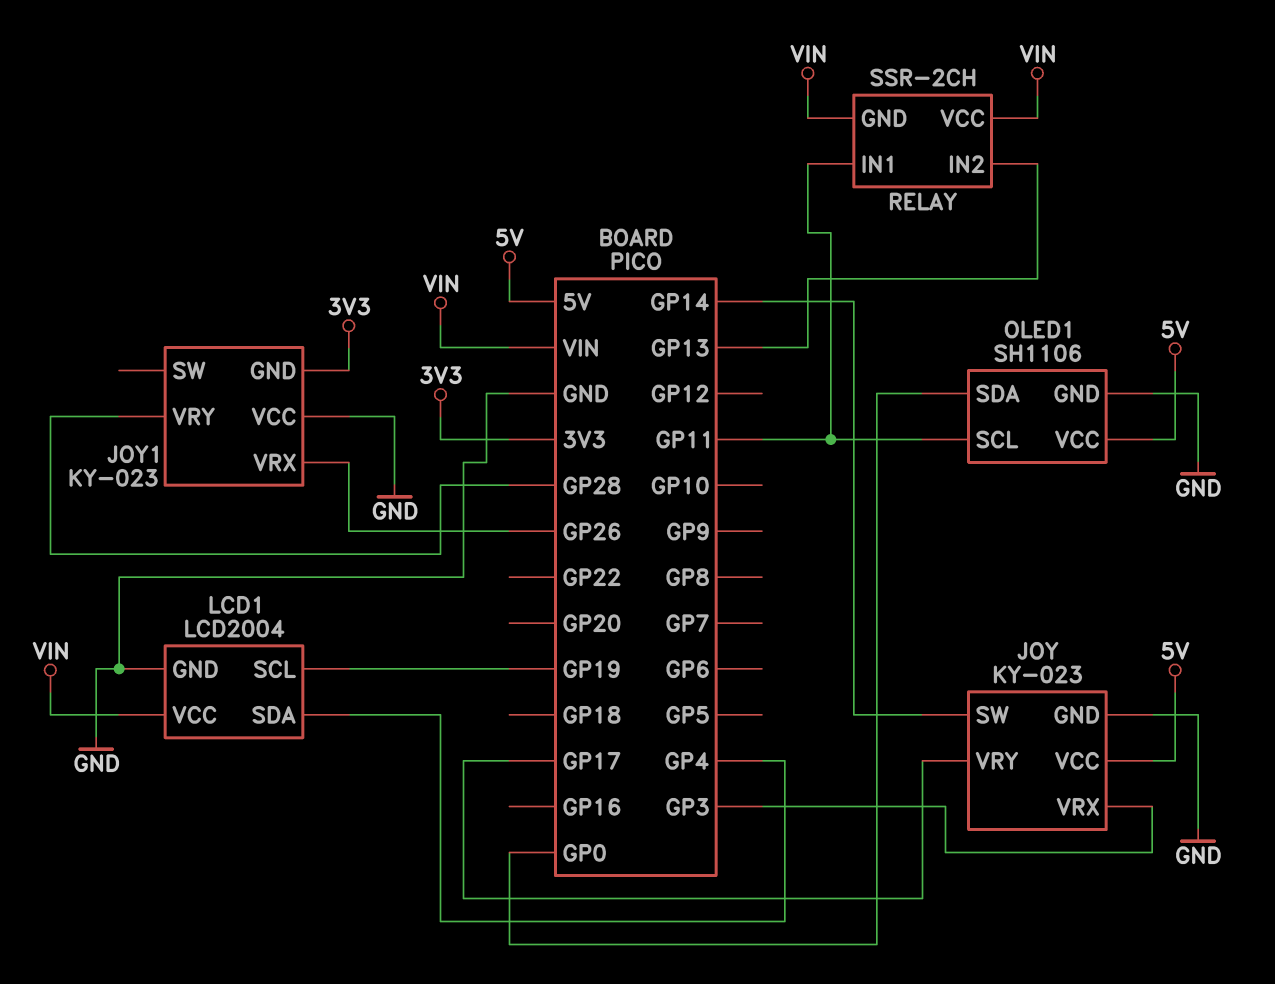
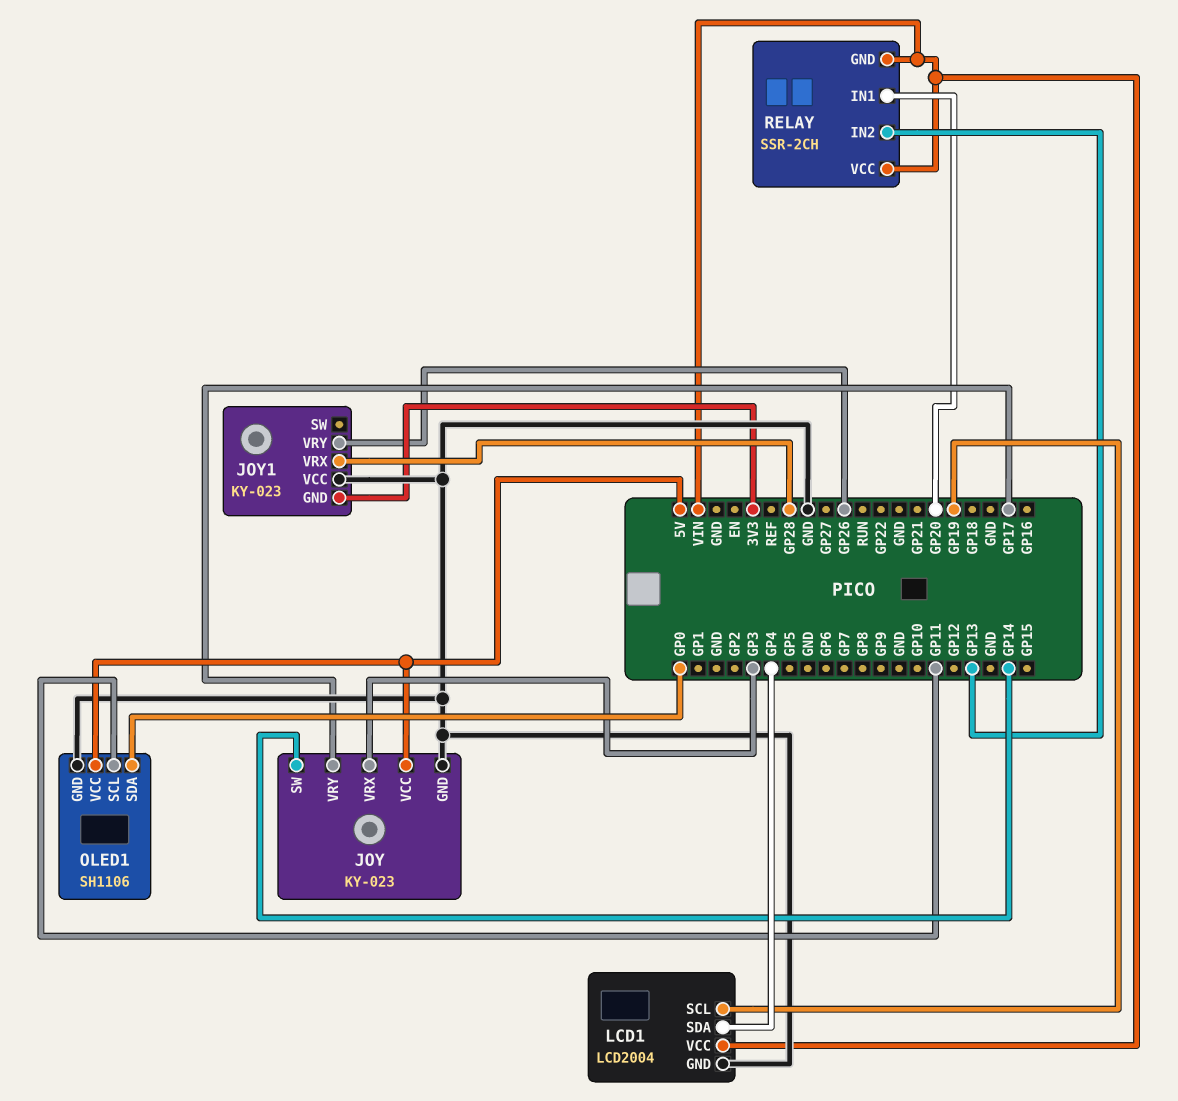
JOY1 pin VRX: GP26 -> GP28
JOY1 pin VRY: GP28 -> GP26
RELAY pin IN1: GP11 -> GP20

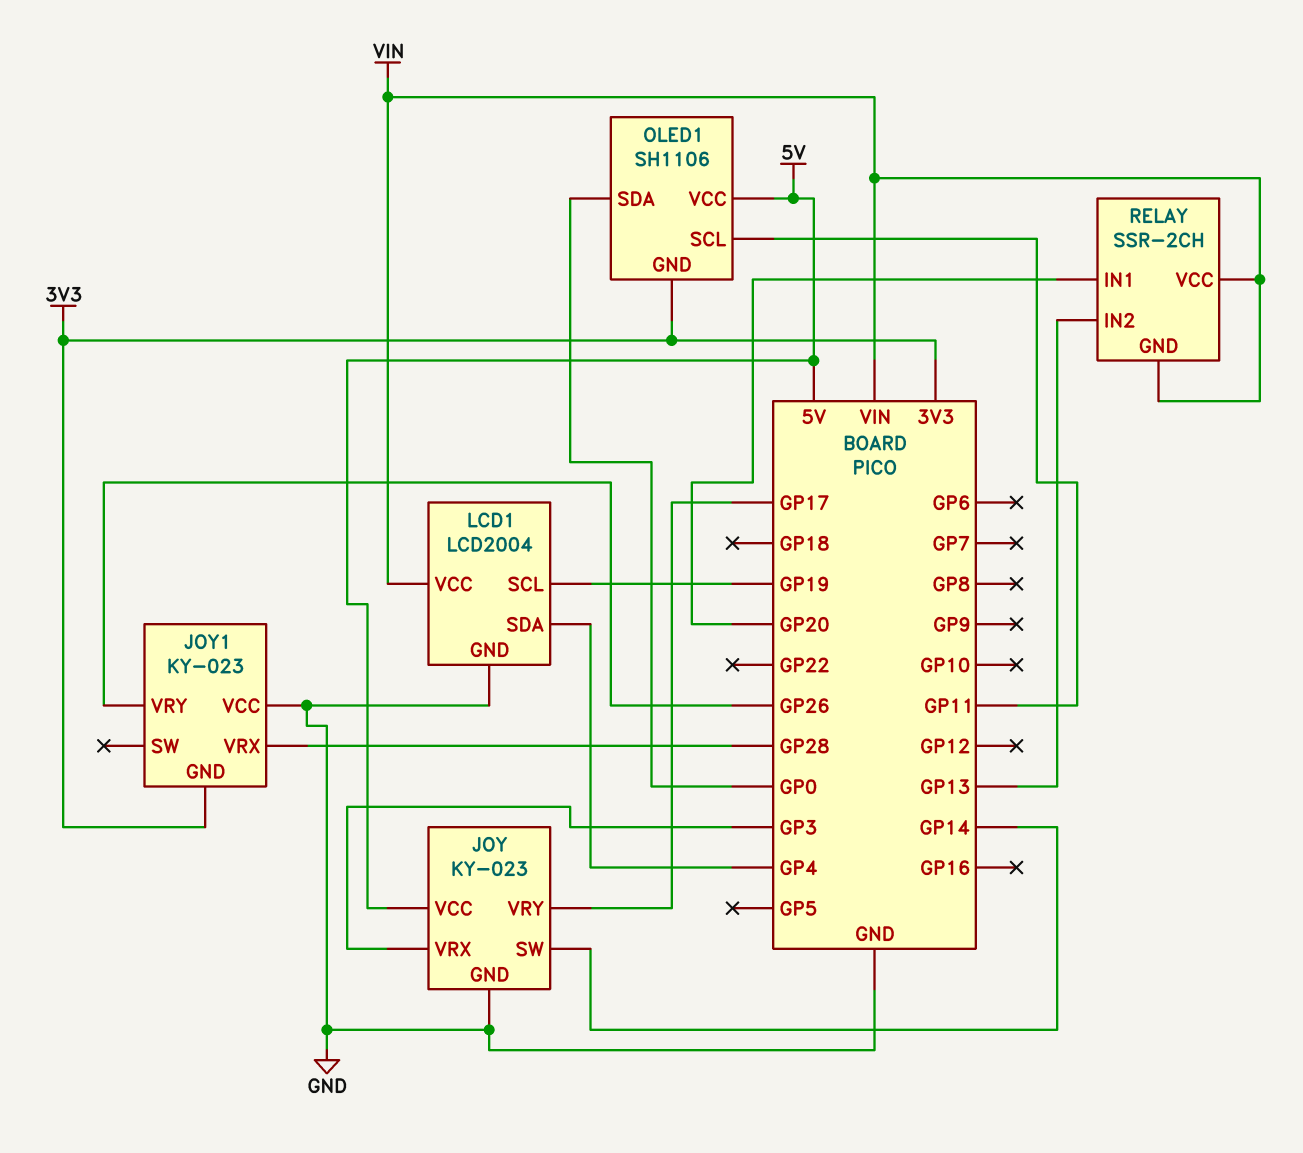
OLED1 pin GND: GND -> 3V3

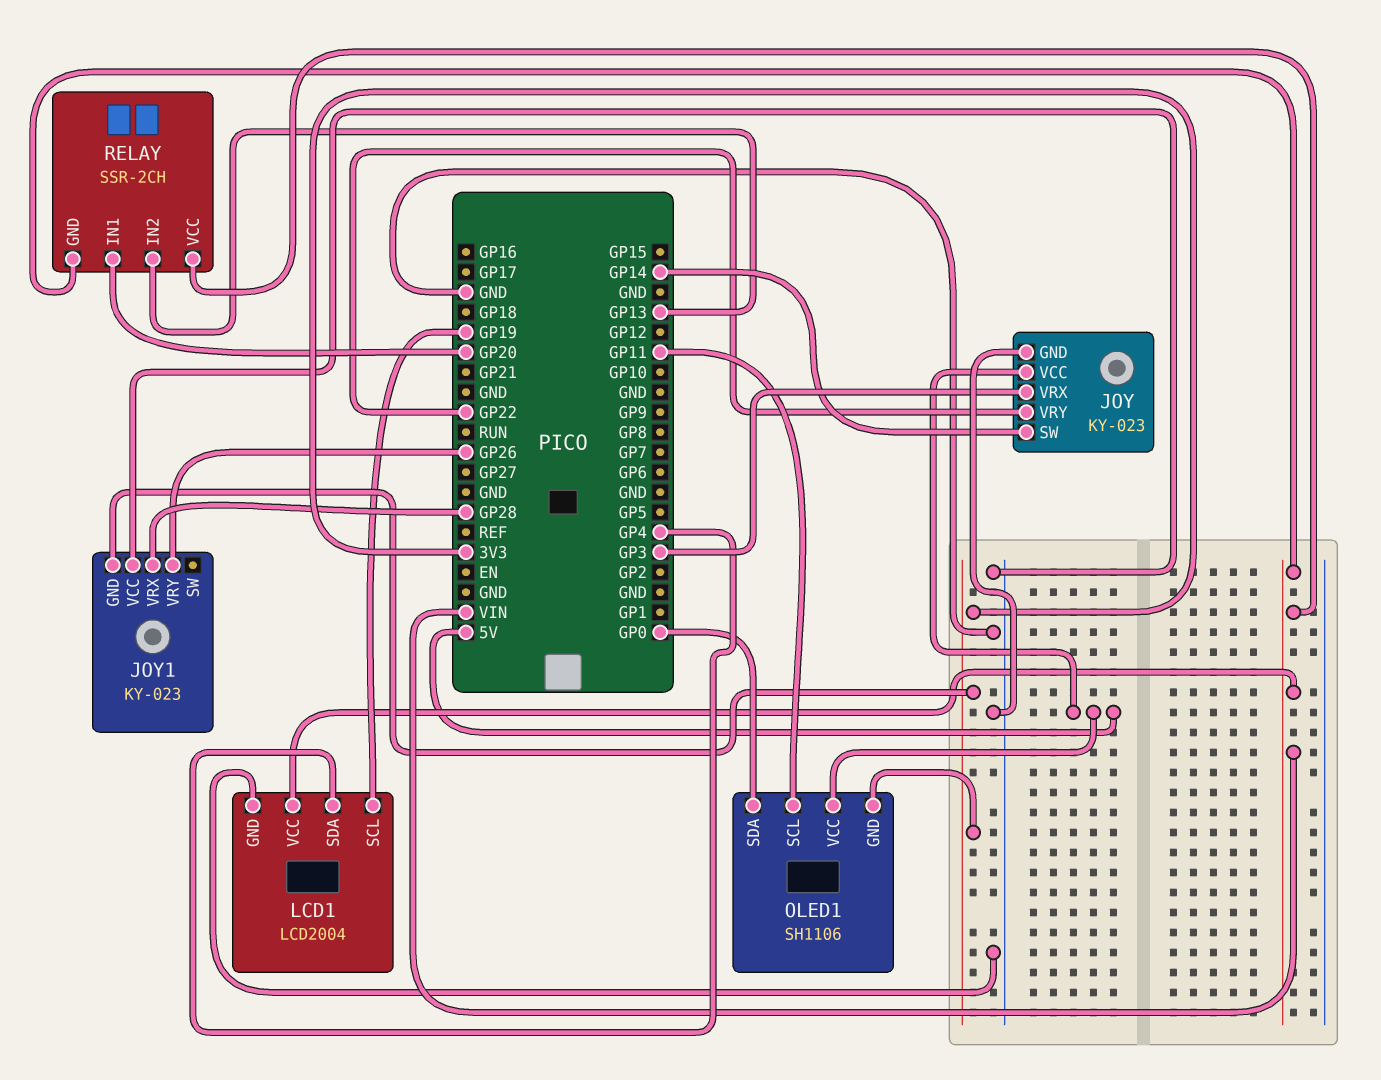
JOY pin VRY: GP17 -> GP22

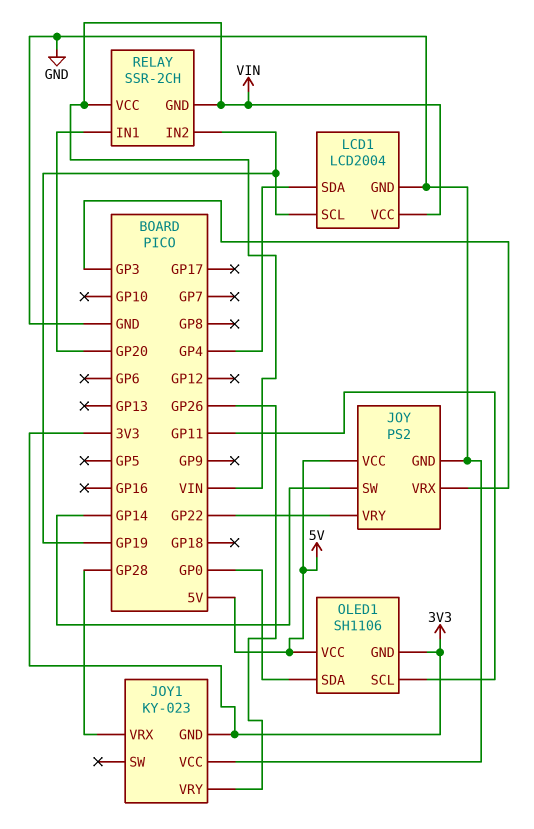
JOY: KY-023 -> PS2
RELAY pin IN2: GP13 -> GP19

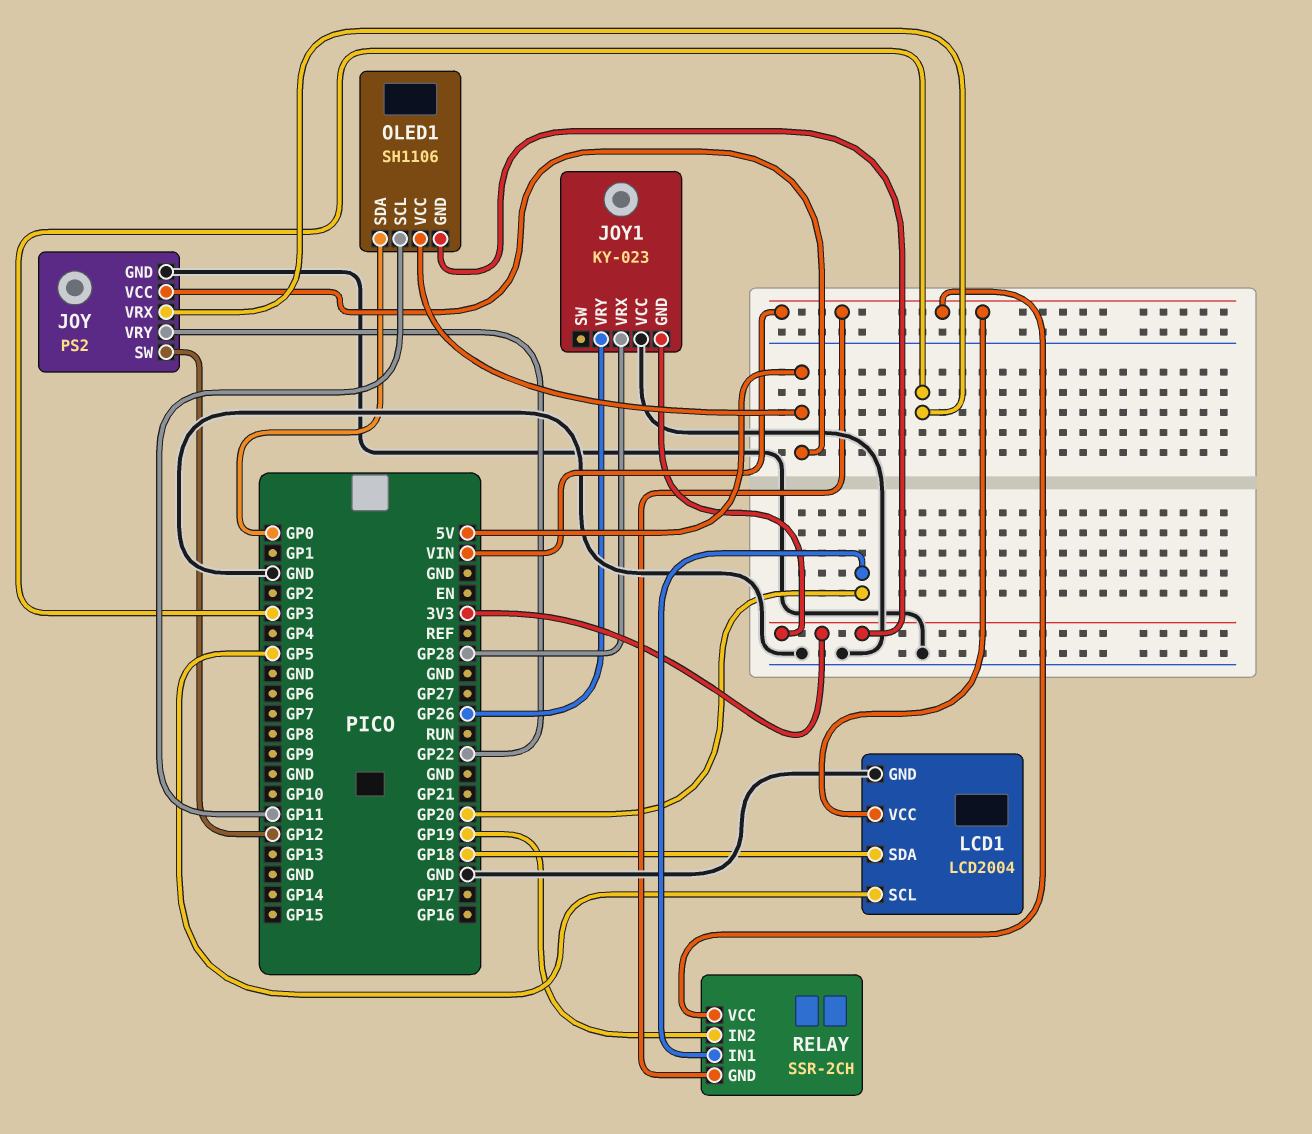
JOY pin SW: GP14 -> GP12
LCD1 pin SCL: GP19 -> GP5
LCD1 pin SDA: GP4 -> GP18

